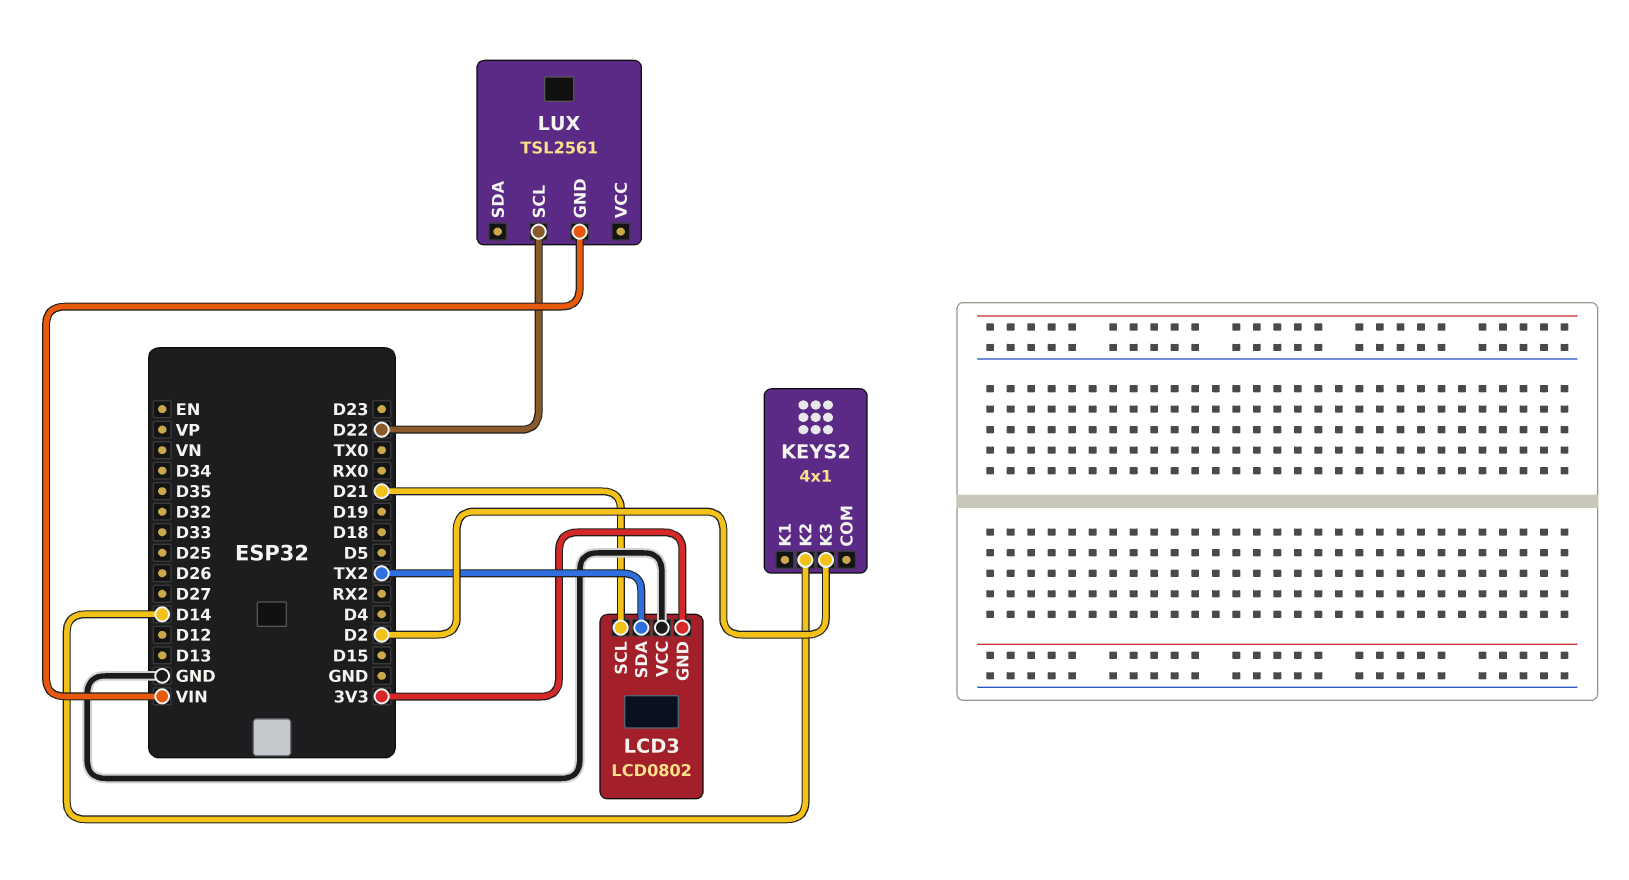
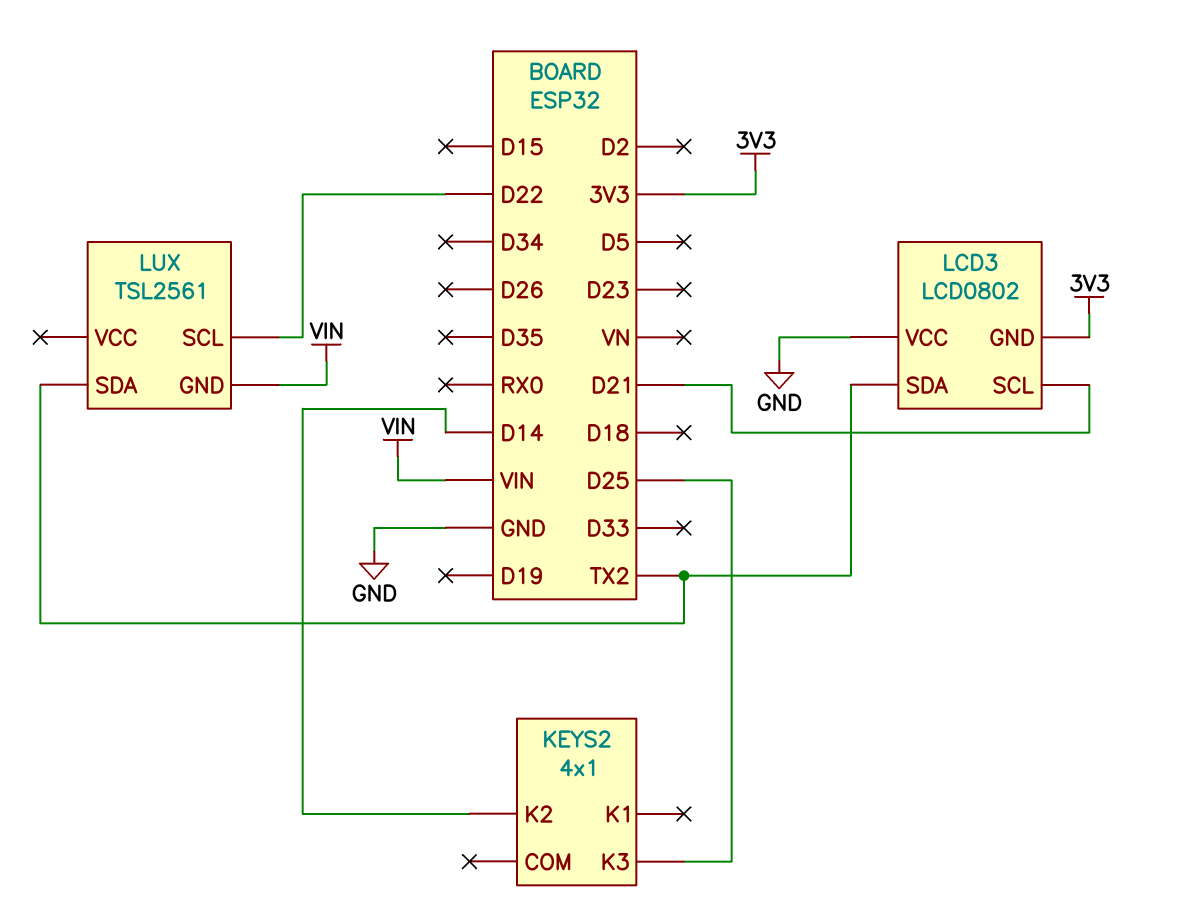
KEYS2 pin K3: D2 -> D25
LUX pin SDA: none -> TX2

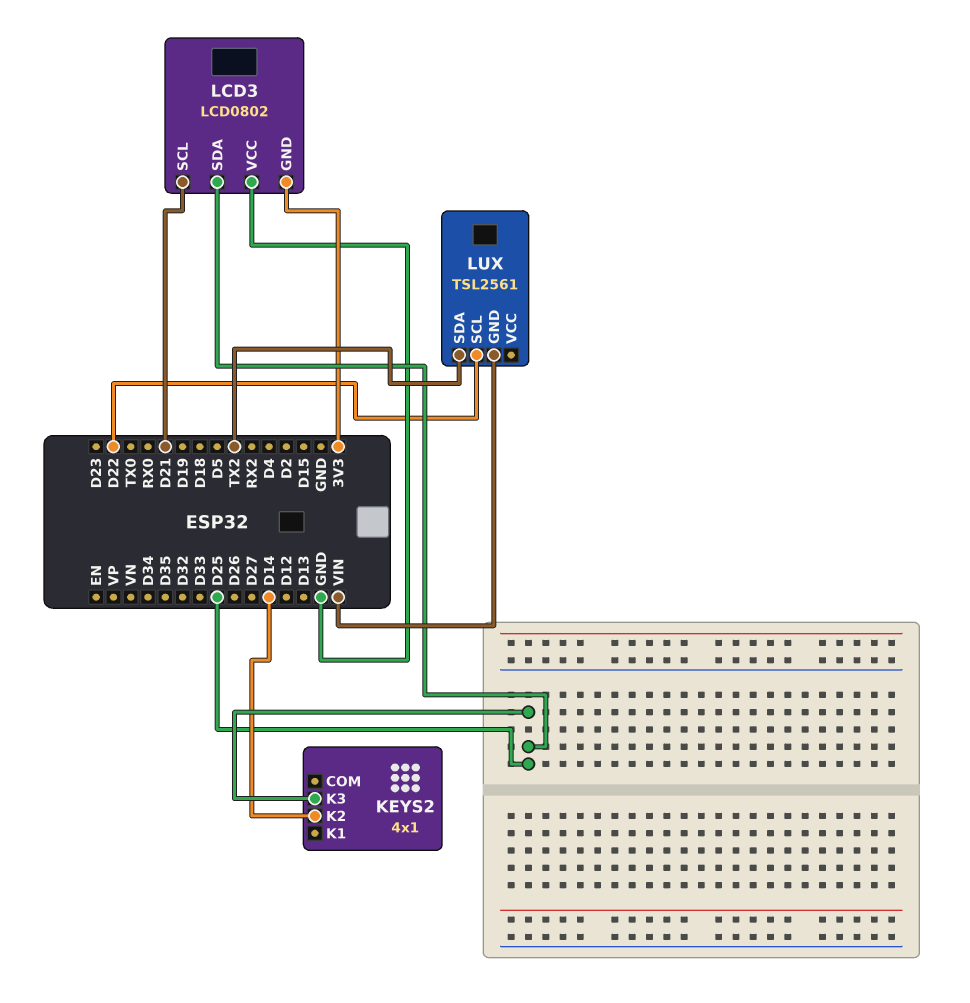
LCD3 pin SDA: TX2 -> D25

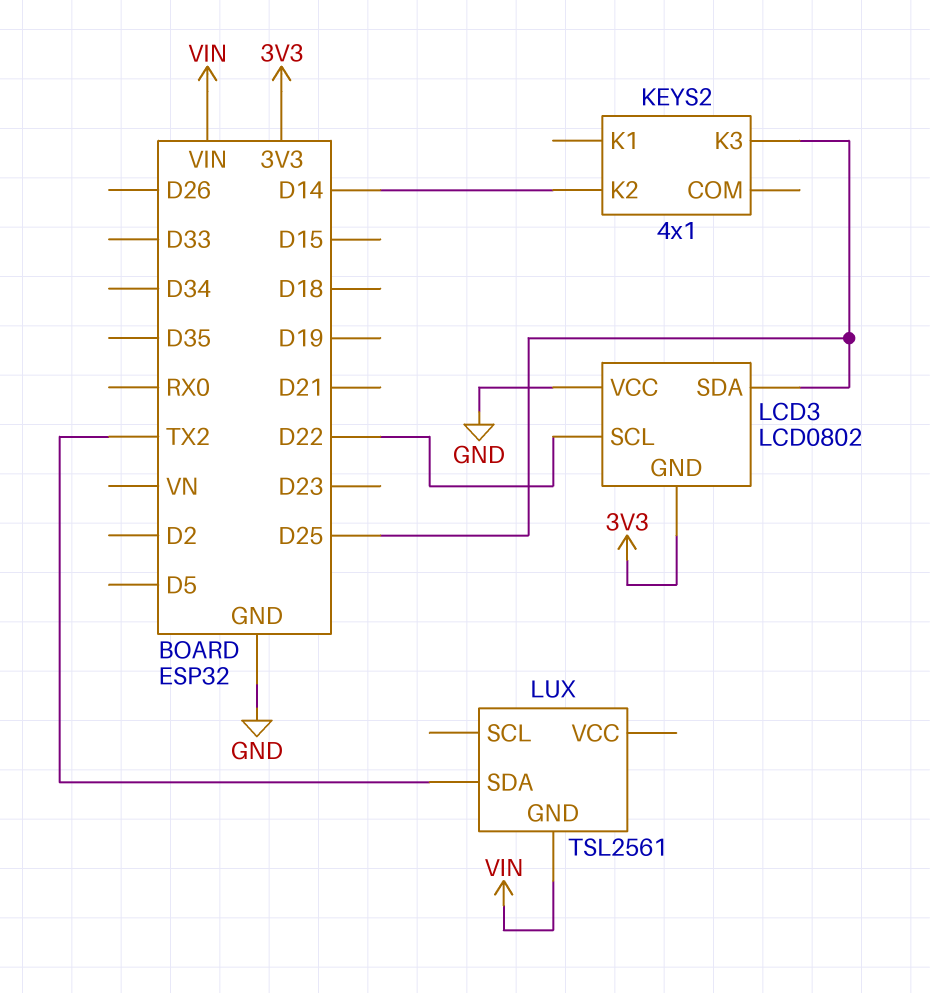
LCD3 pin SCL: D21 -> D22
LUX pin SCL: D22 -> none

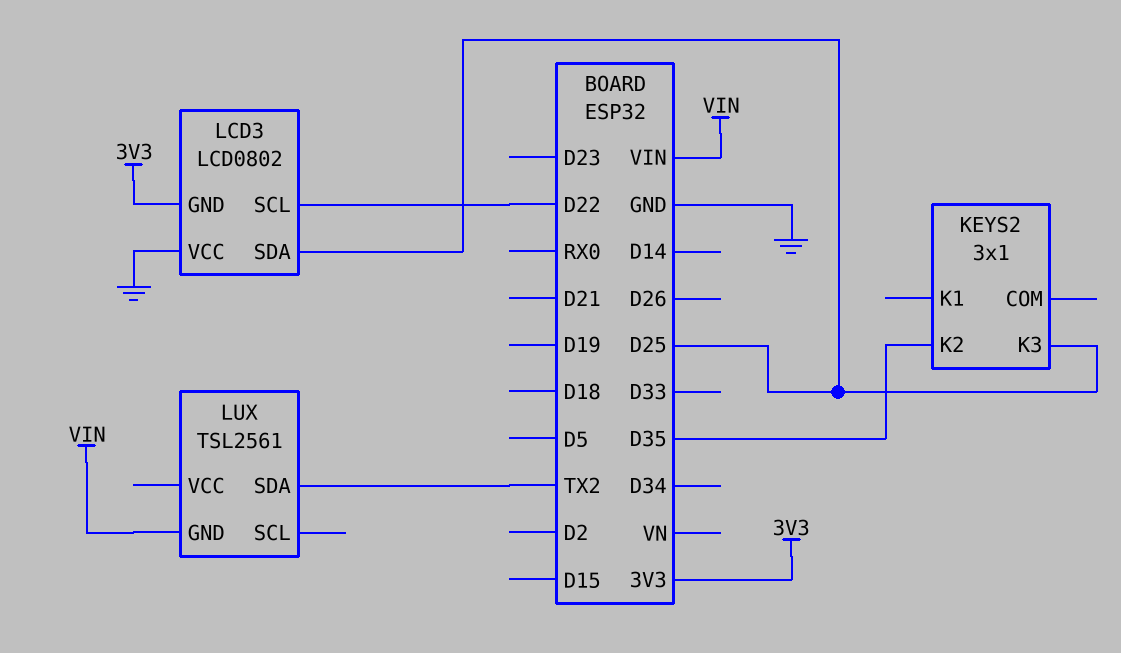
KEYS2: 4x1 -> 3x1
KEYS2 pin K2: D14 -> D35

